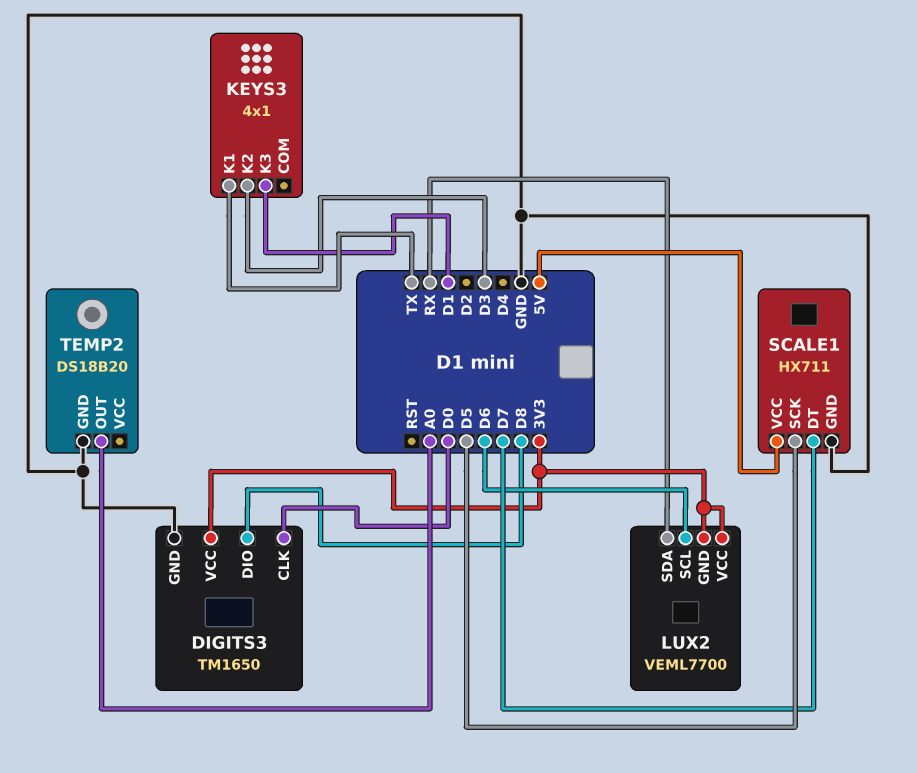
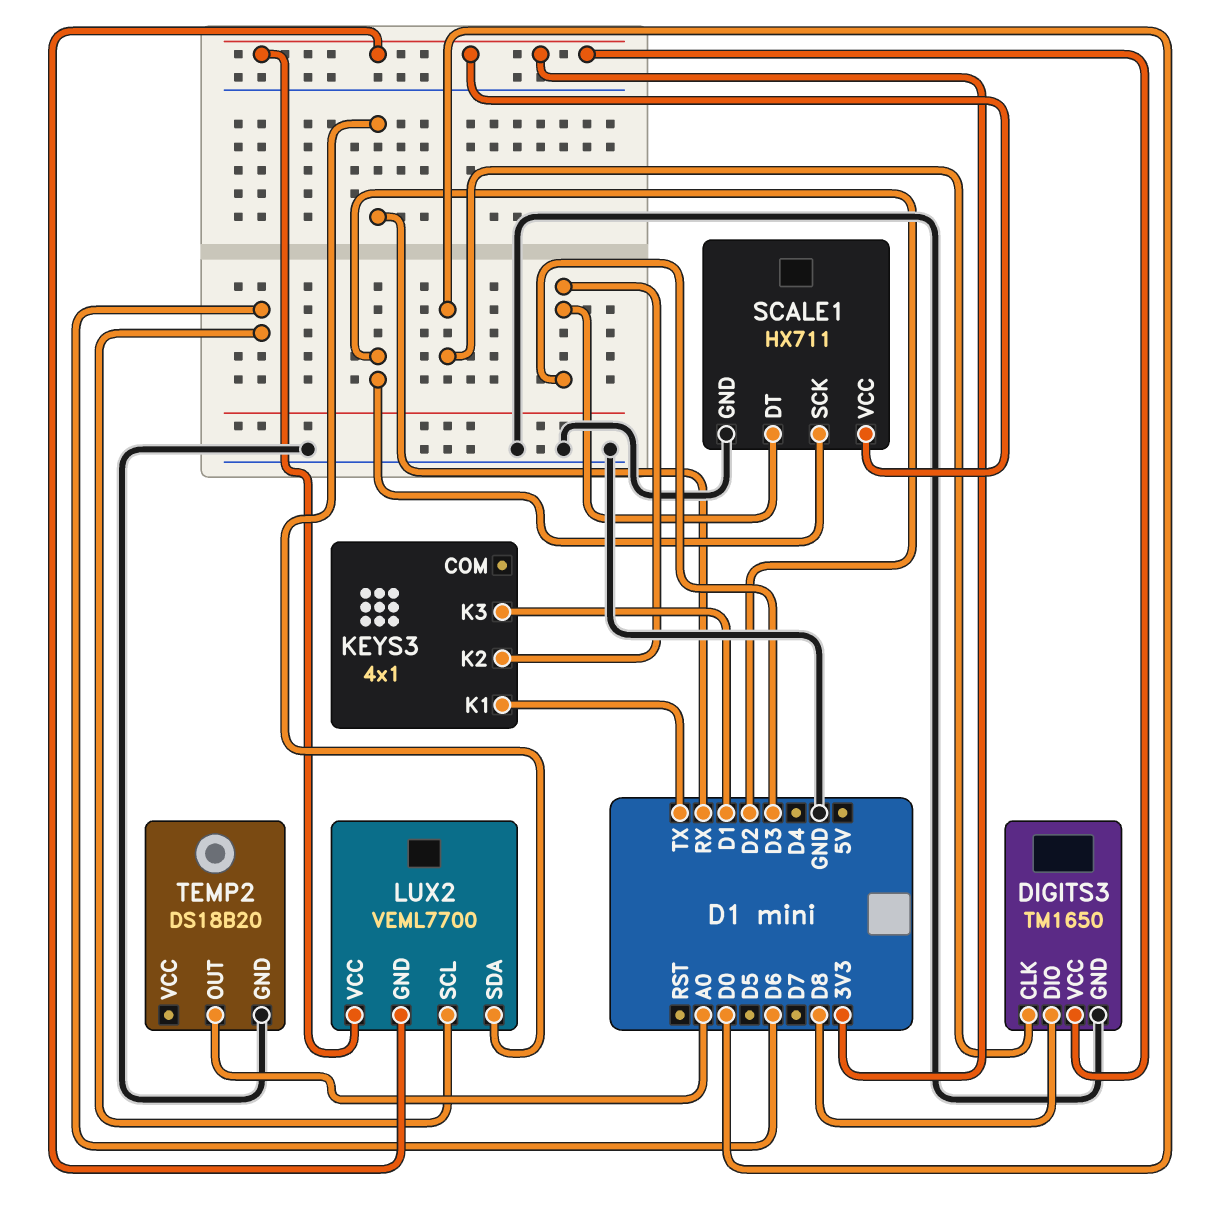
SCALE1 pin DT: D7 -> D3
SCALE1 pin SCK: D5 -> D2
SCALE1 pin VCC: 5V -> 3V3

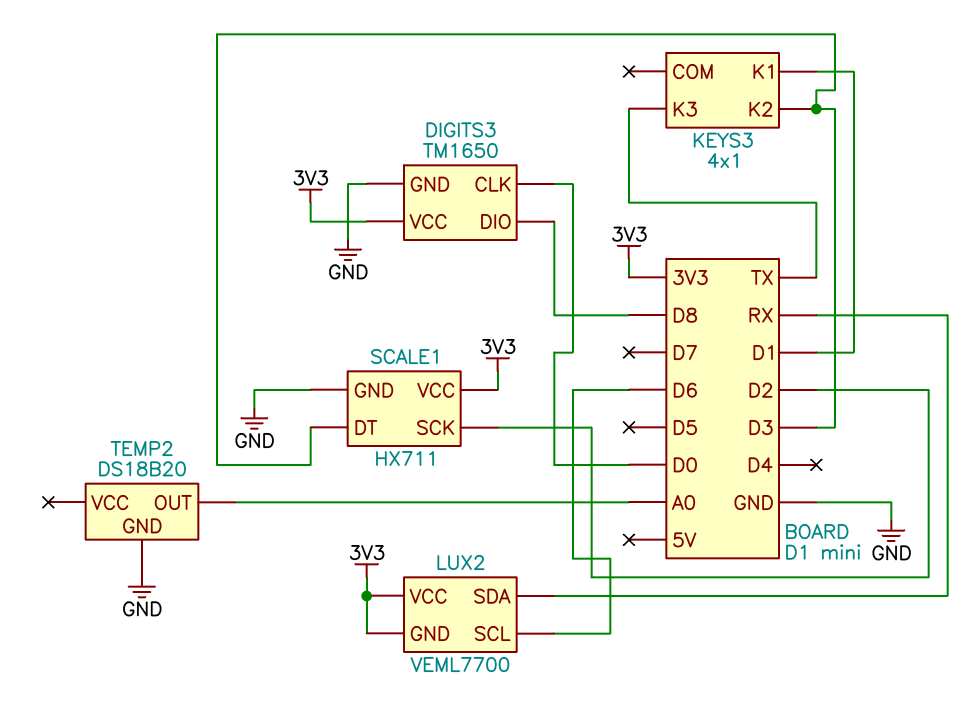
KEYS3 pin K1: TX -> D1
KEYS3 pin K3: D1 -> TX

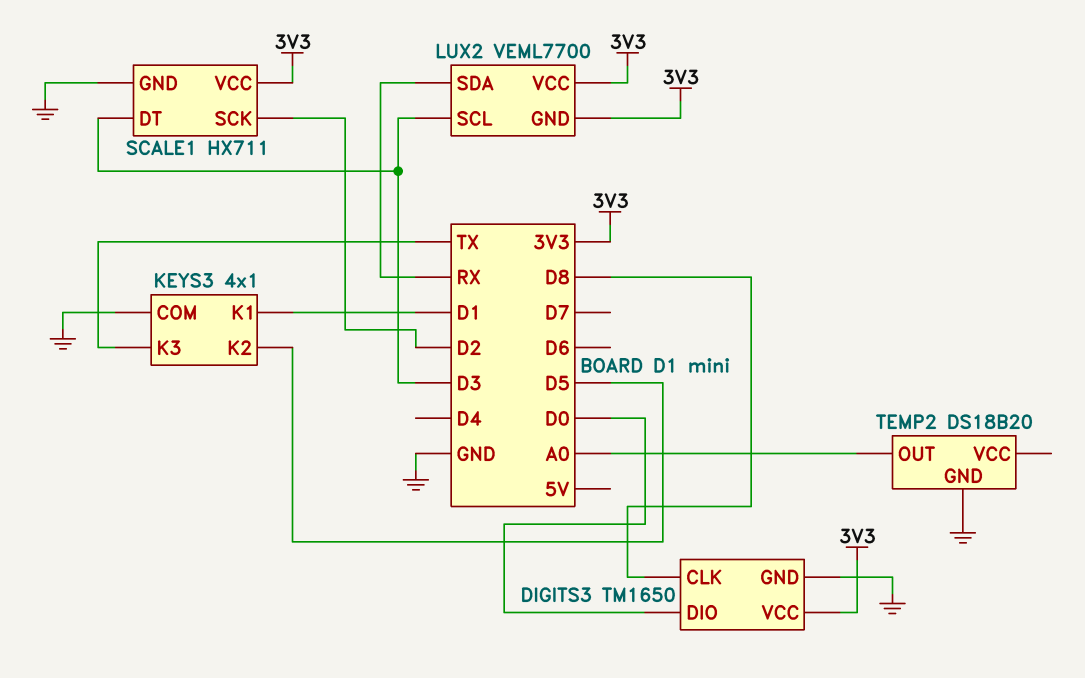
DIGITS3 pin CLK: D0 -> D8
DIGITS3 pin DIO: D8 -> D0
KEYS3 pin COM: none -> GND
KEYS3 pin K2: D3 -> D5
LUX2 pin SCL: D6 -> D3

